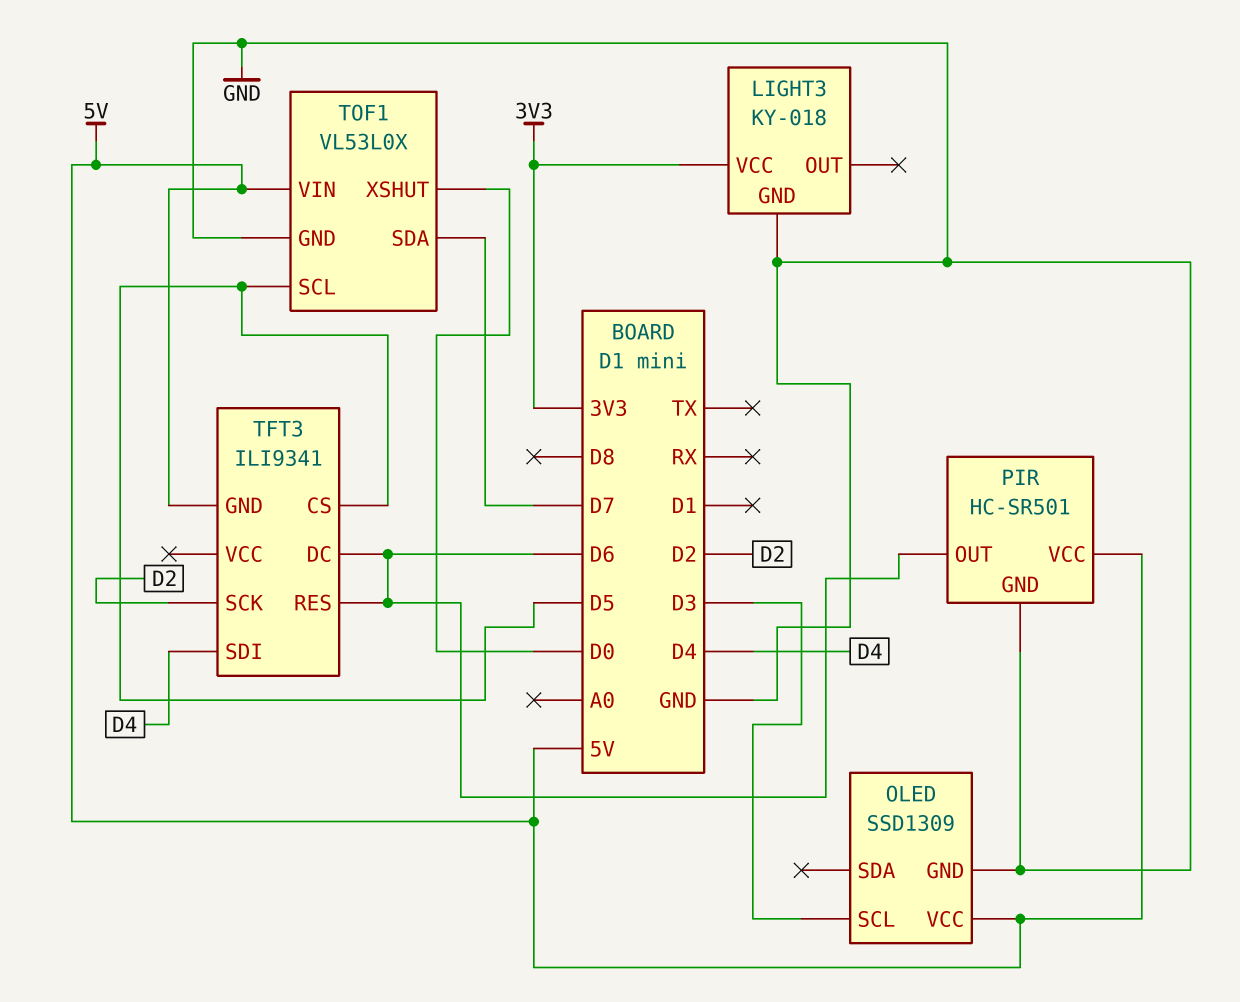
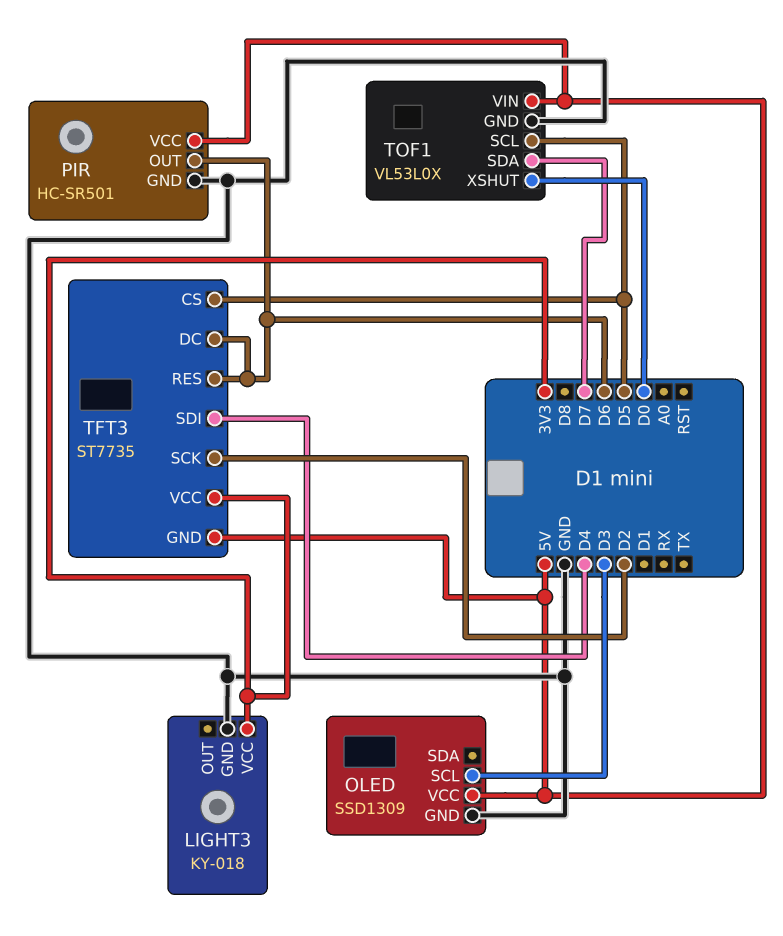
TFT3: ILI9341 -> ST7735
TFT3 pin VCC: none -> 3V3

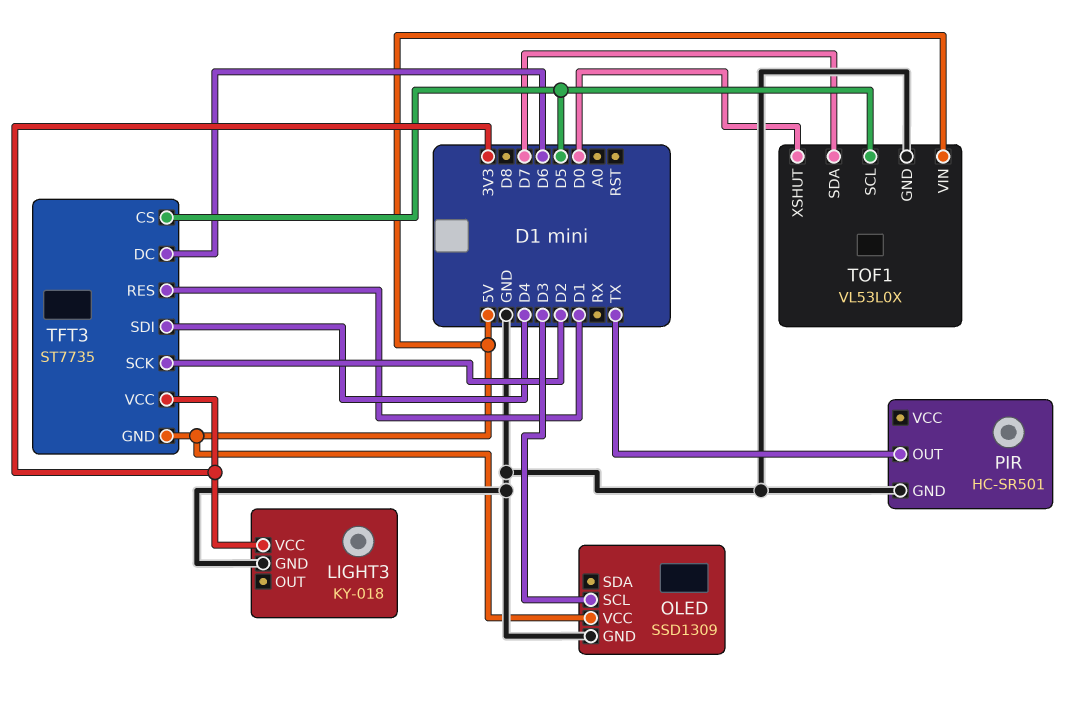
PIR pin OUT: D6 -> TX
PIR pin VCC: 5V -> none
TFT3 pin RES: D6 -> D1

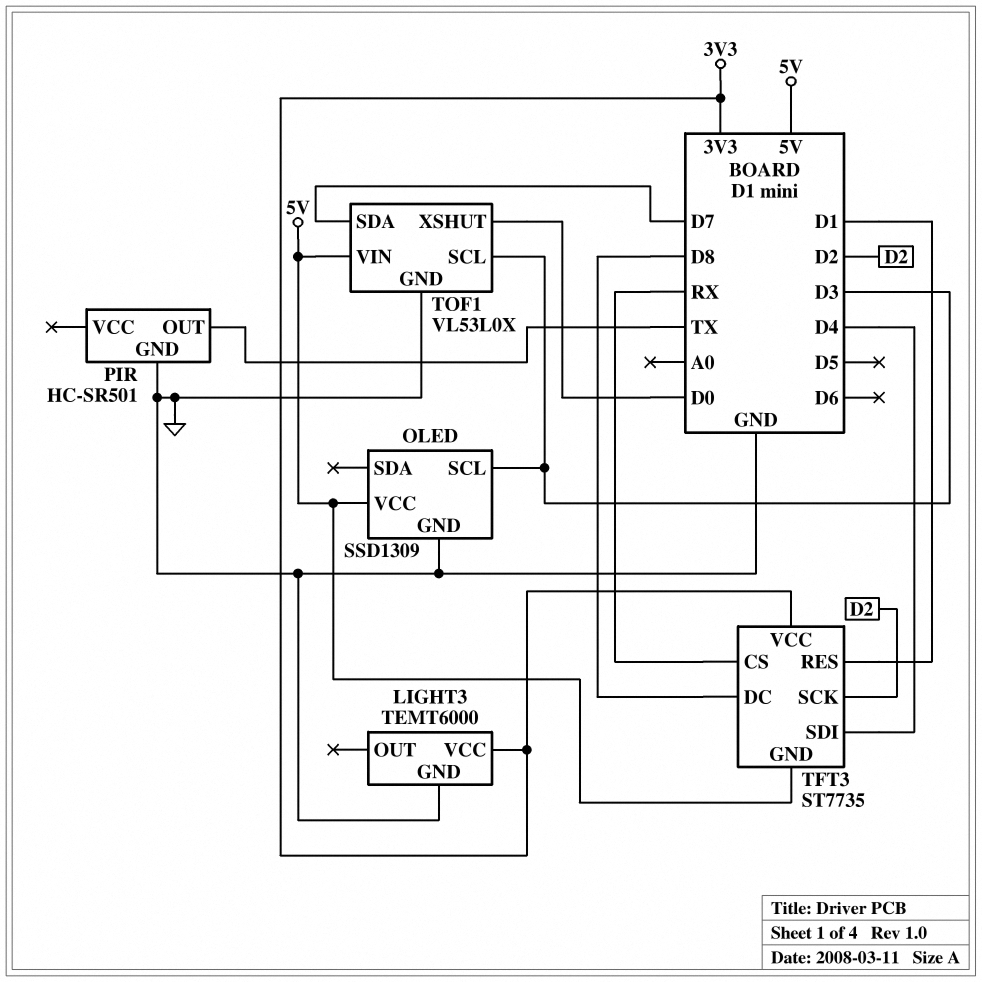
LIGHT3: KY-018 -> TEMT6000
TFT3 pin CS: D5 -> RX
TFT3 pin DC: D6 -> D8
TOF1 pin SCL: D5 -> D3

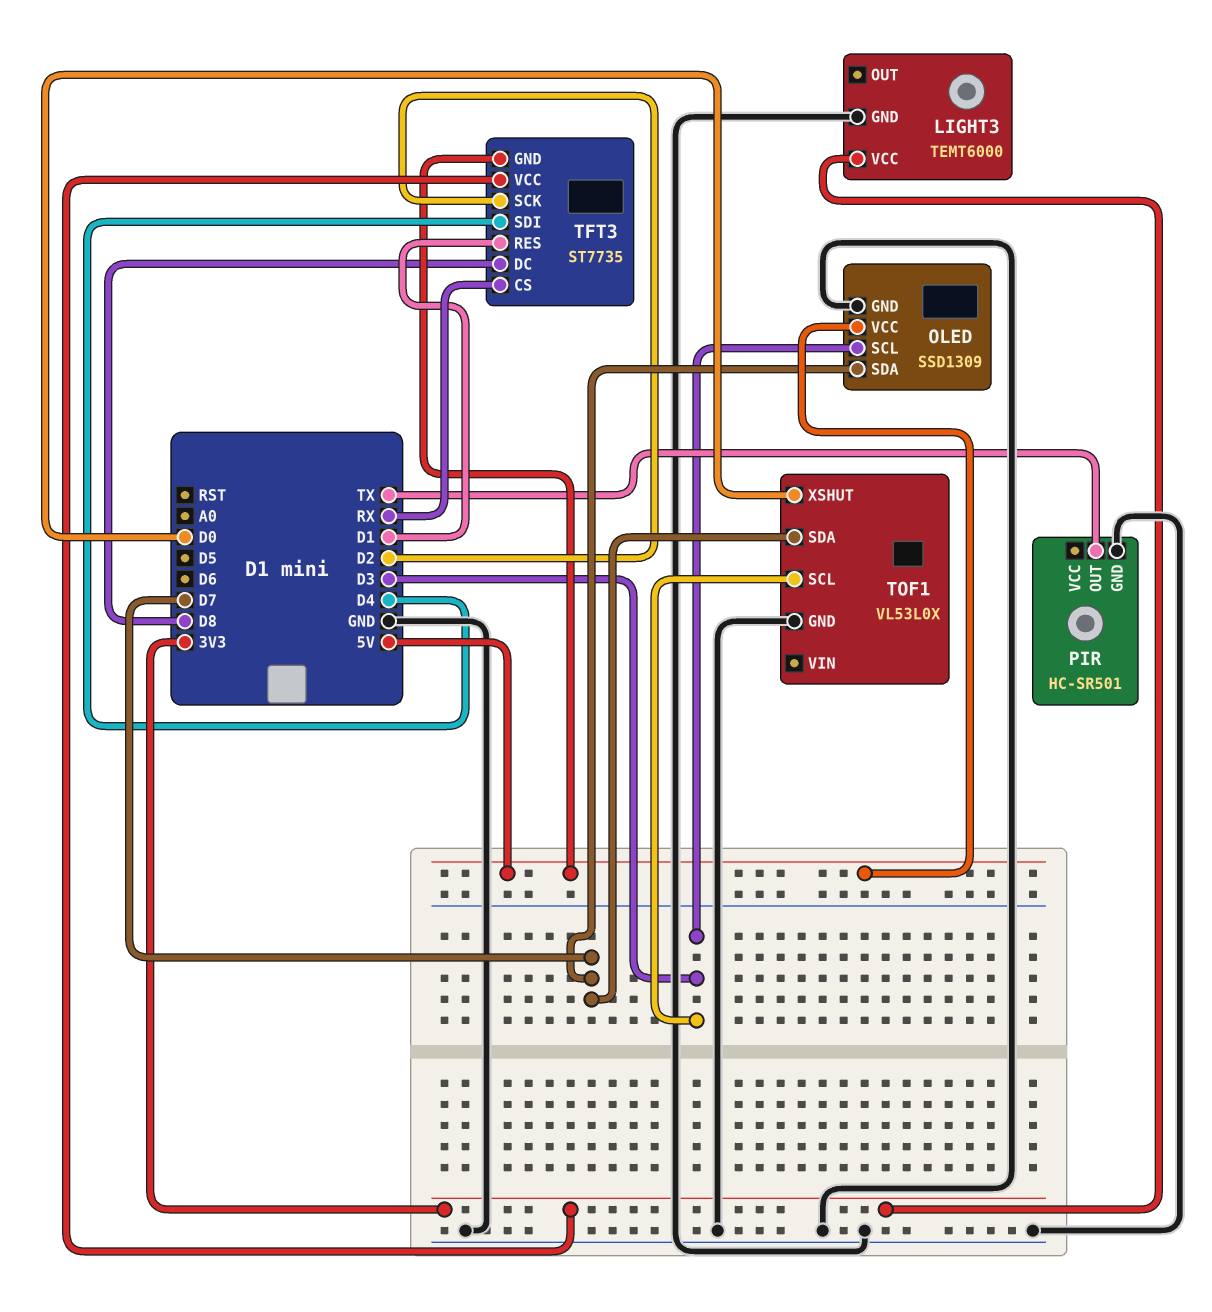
OLED pin SDA: none -> D7
TOF1 pin VIN: 5V -> none

